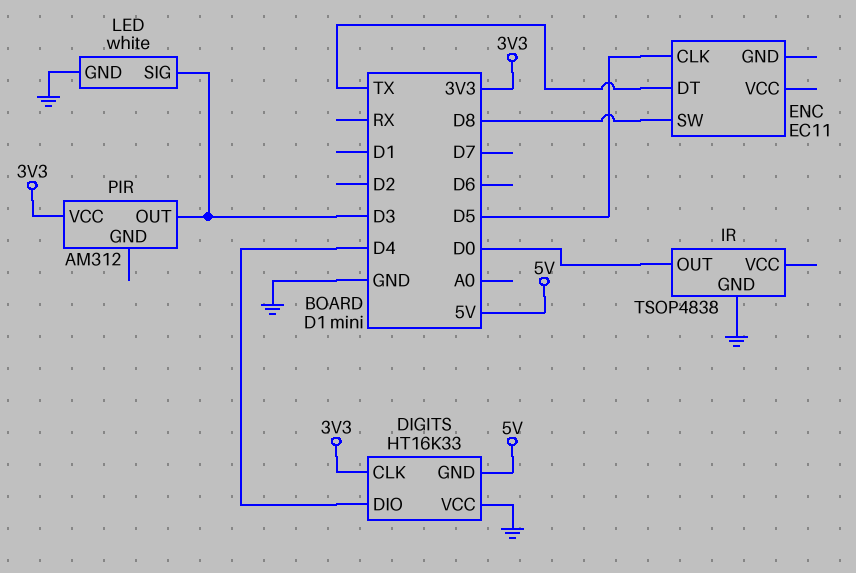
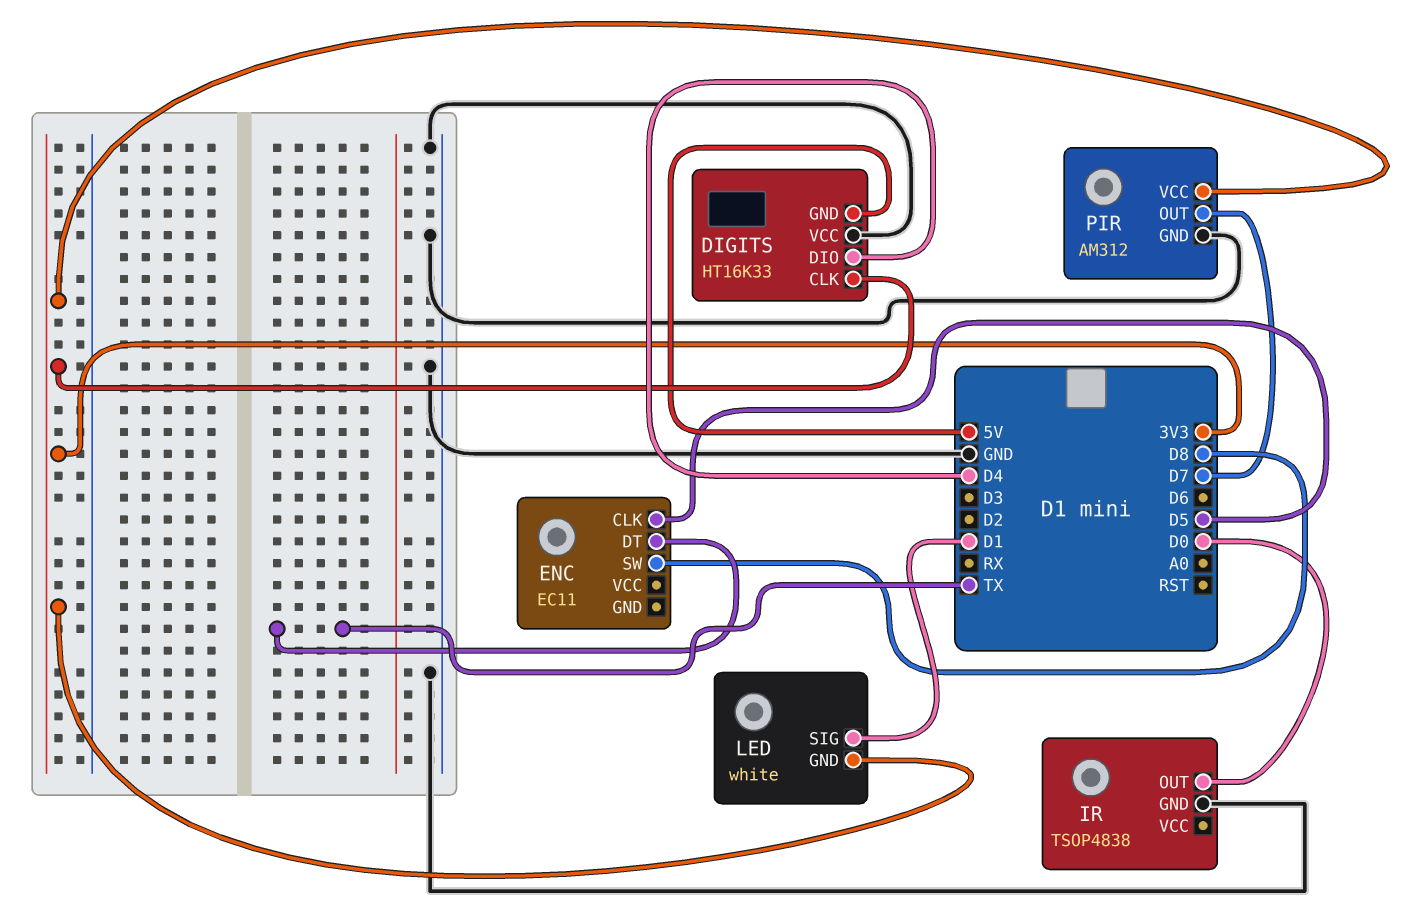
LED pin GND: GND -> 3V3
LED pin SIG: D3 -> D1
PIR pin GND: none -> GND
PIR pin OUT: D3 -> D7

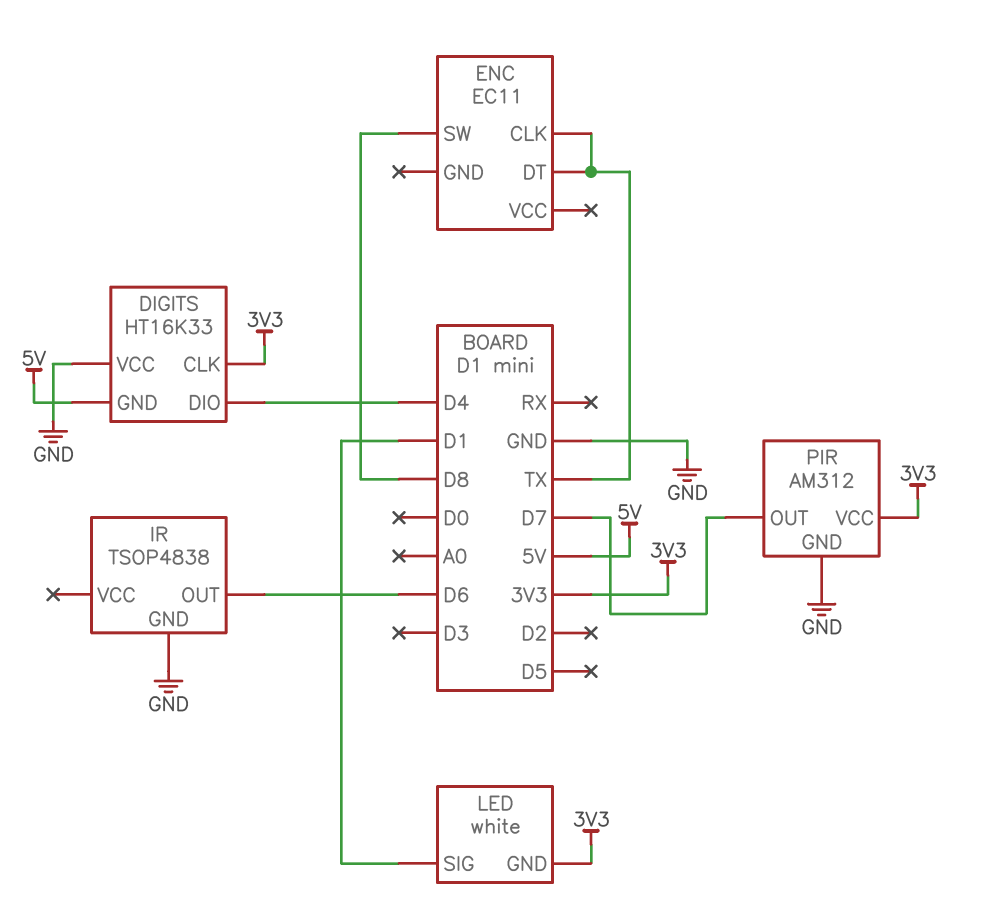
ENC pin CLK: D5 -> TX
IR pin OUT: D0 -> D6

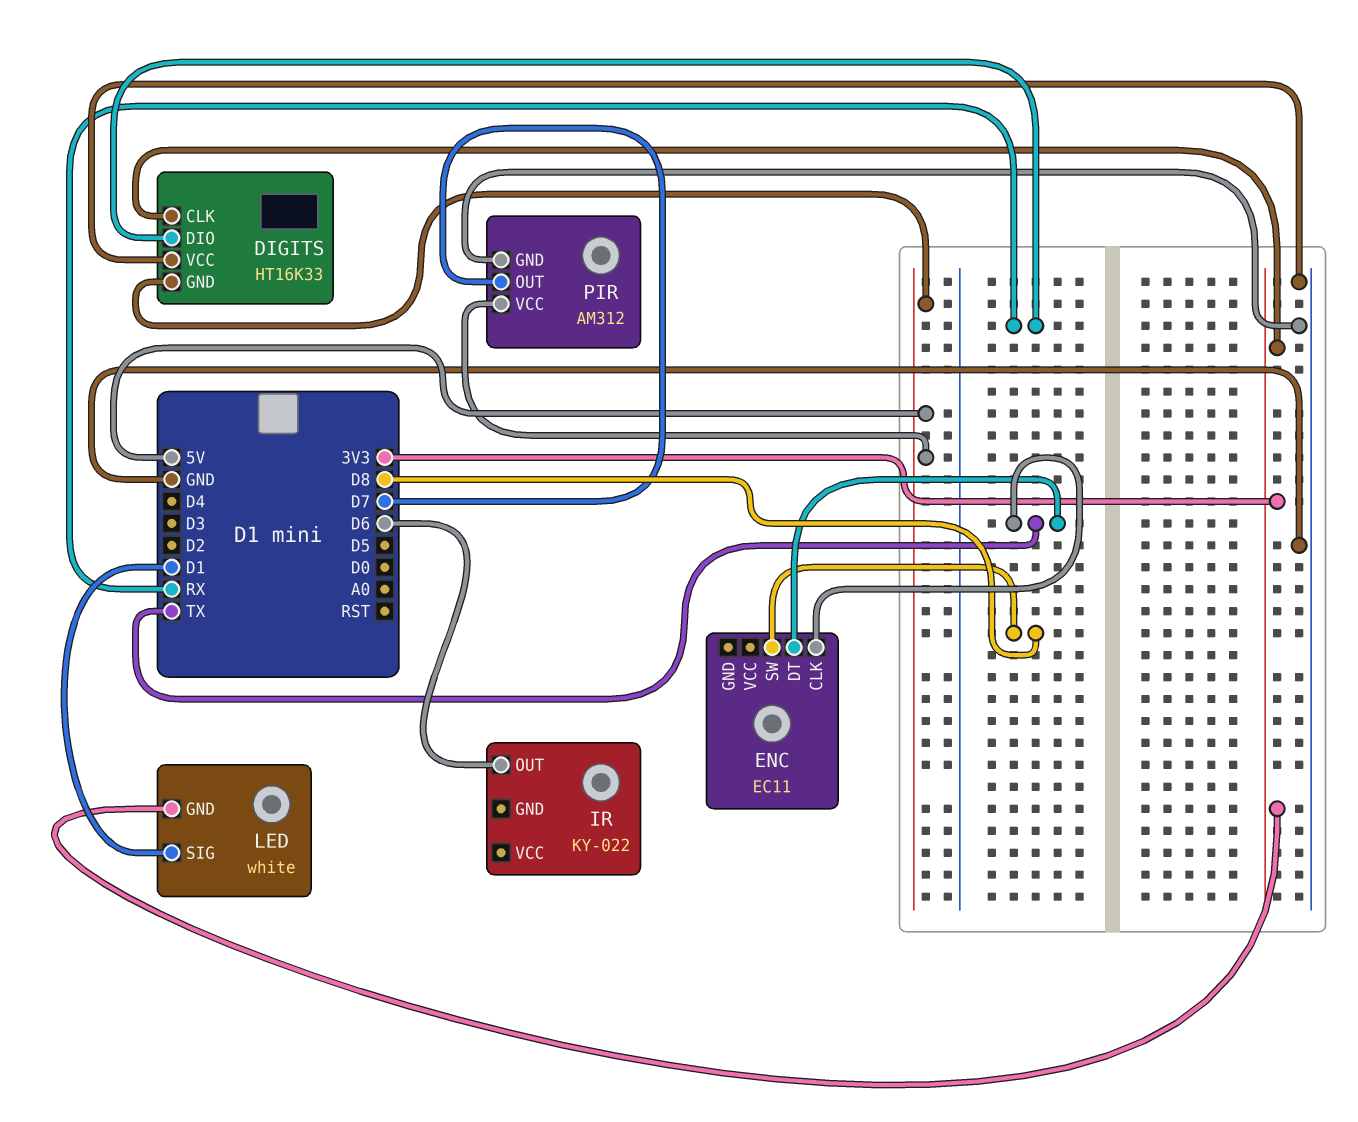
DIGITS pin DIO: D4 -> RX
IR: TSOP4838 -> KY-022
IR pin GND: GND -> none
PIR pin VCC: 3V3 -> 5V

